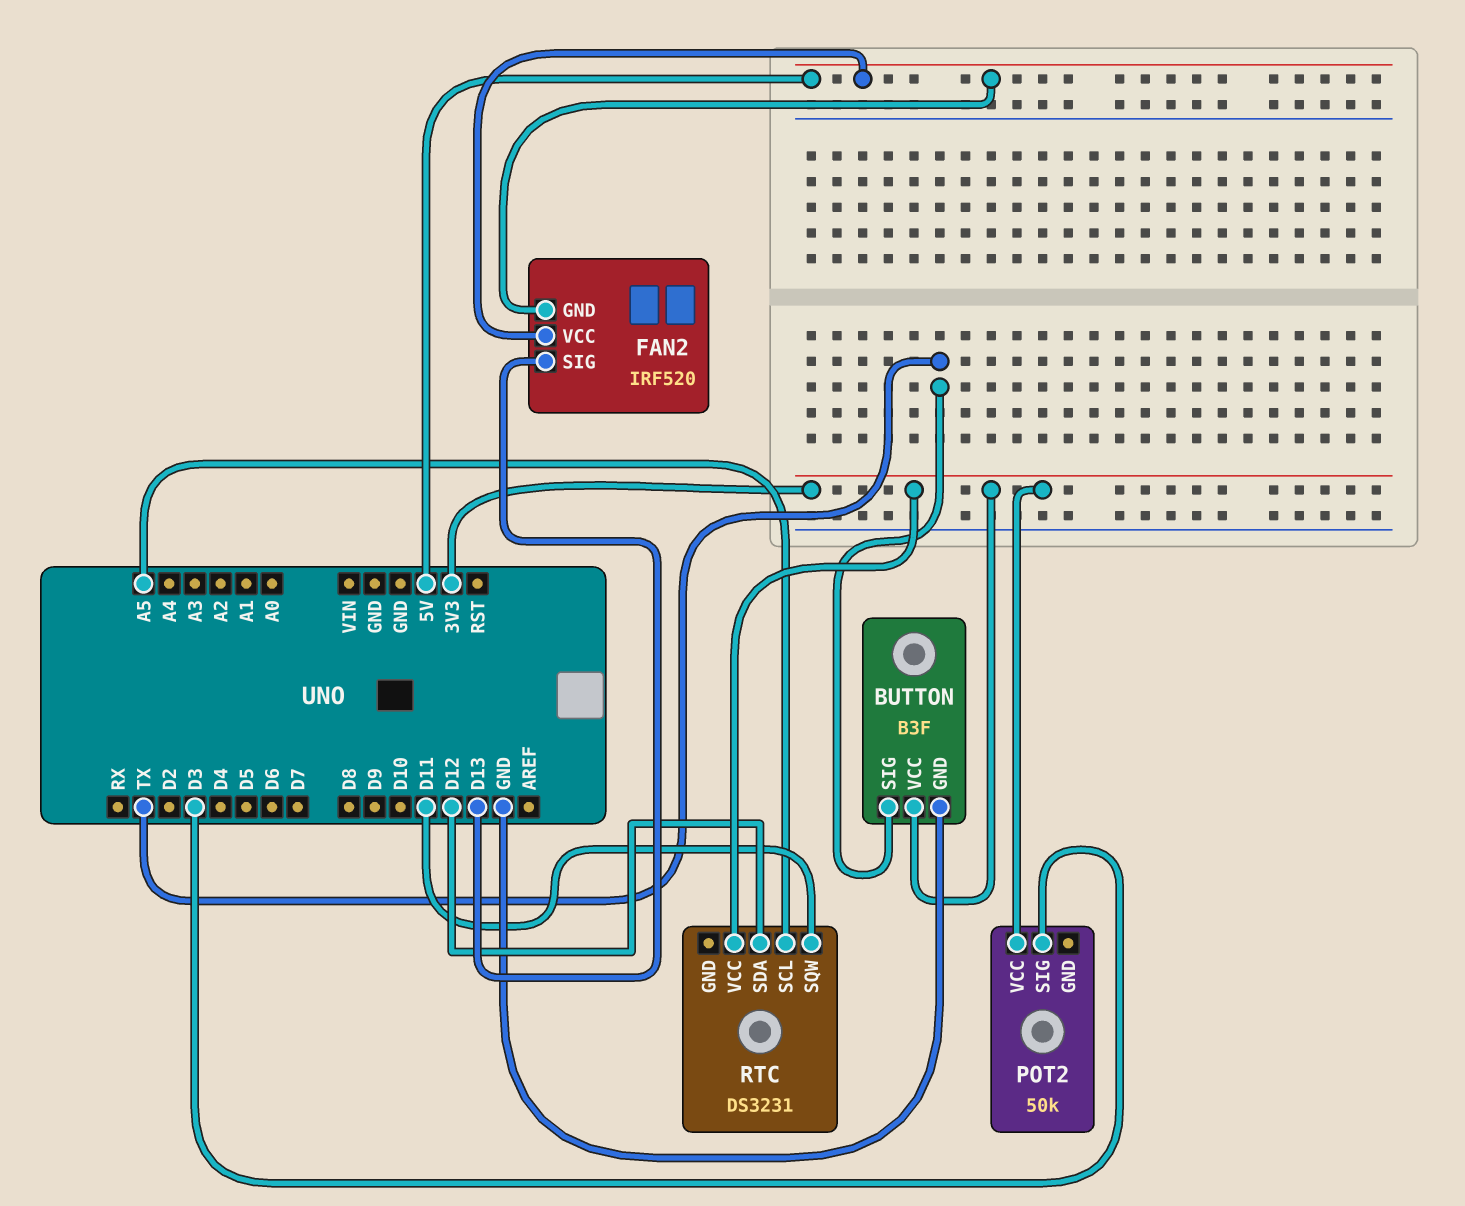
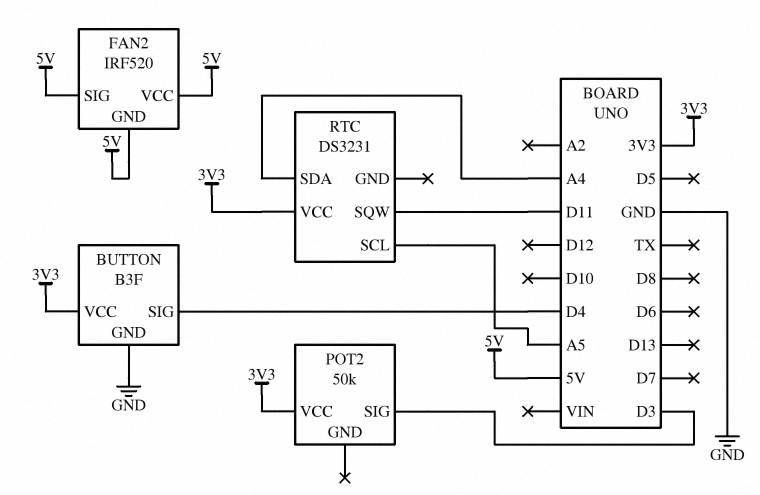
BUTTON pin SIG: TX -> D4
FAN2 pin SIG: D13 -> 5V
RTC pin SDA: D12 -> A4

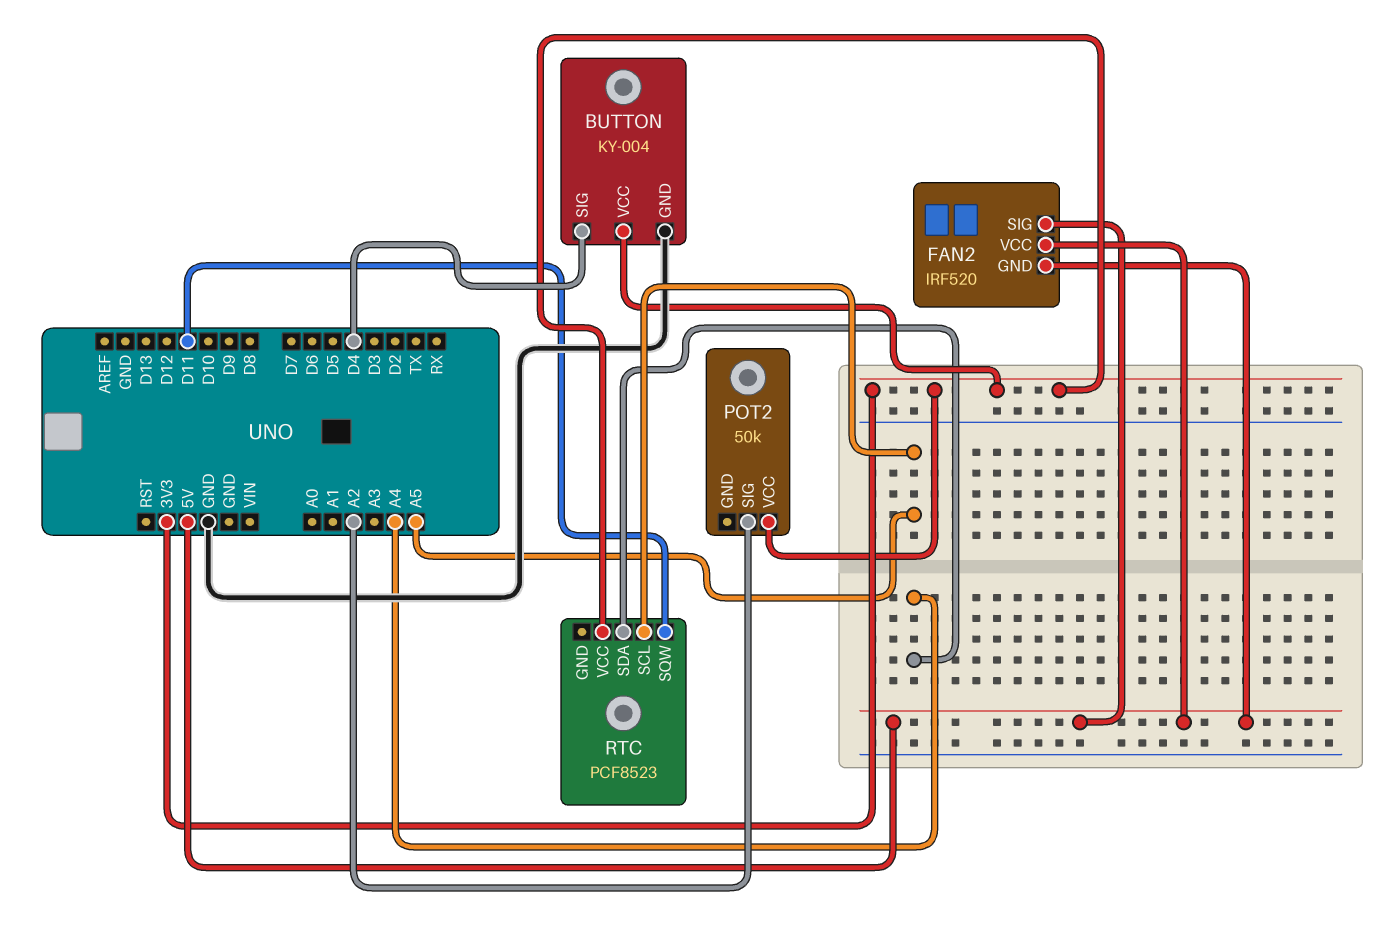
BUTTON: B3F -> KY-004
POT2 pin SIG: D3 -> A2
RTC: DS3231 -> PCF8523

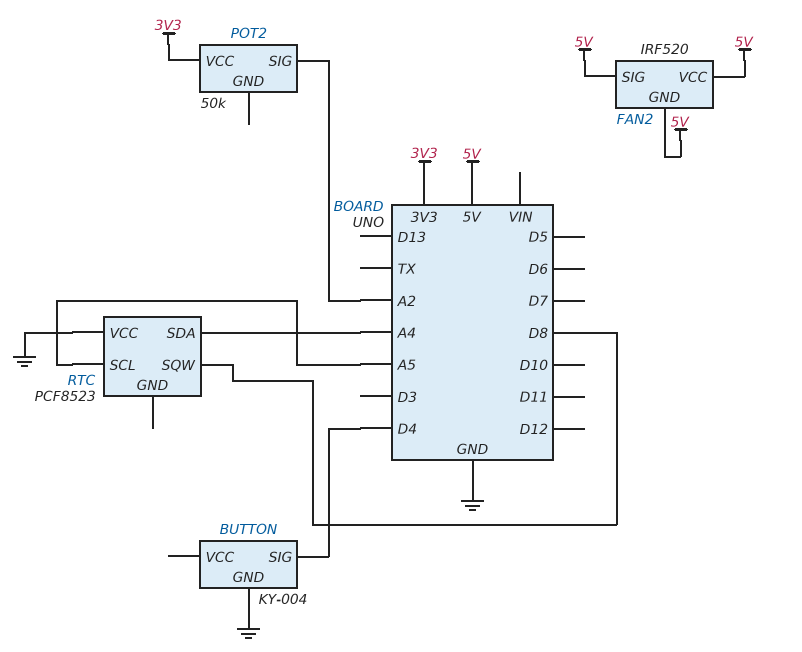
BUTTON pin VCC: 3V3 -> none
RTC pin SQW: D11 -> D8
RTC pin VCC: 3V3 -> GND

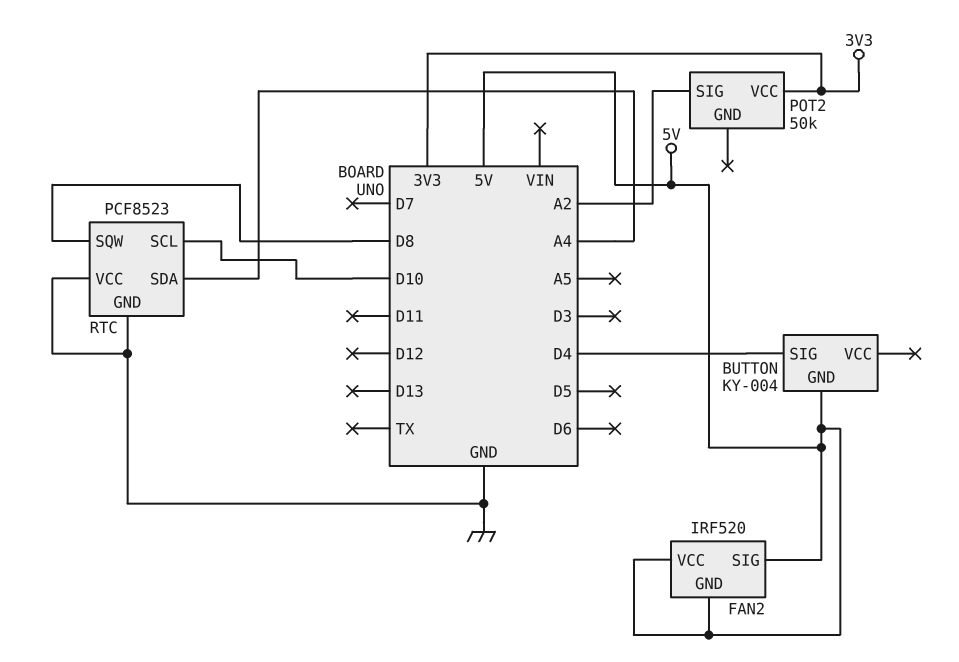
BUTTON pin GND: GND -> 5V
RTC pin GND: none -> GND
RTC pin SCL: A5 -> D10

